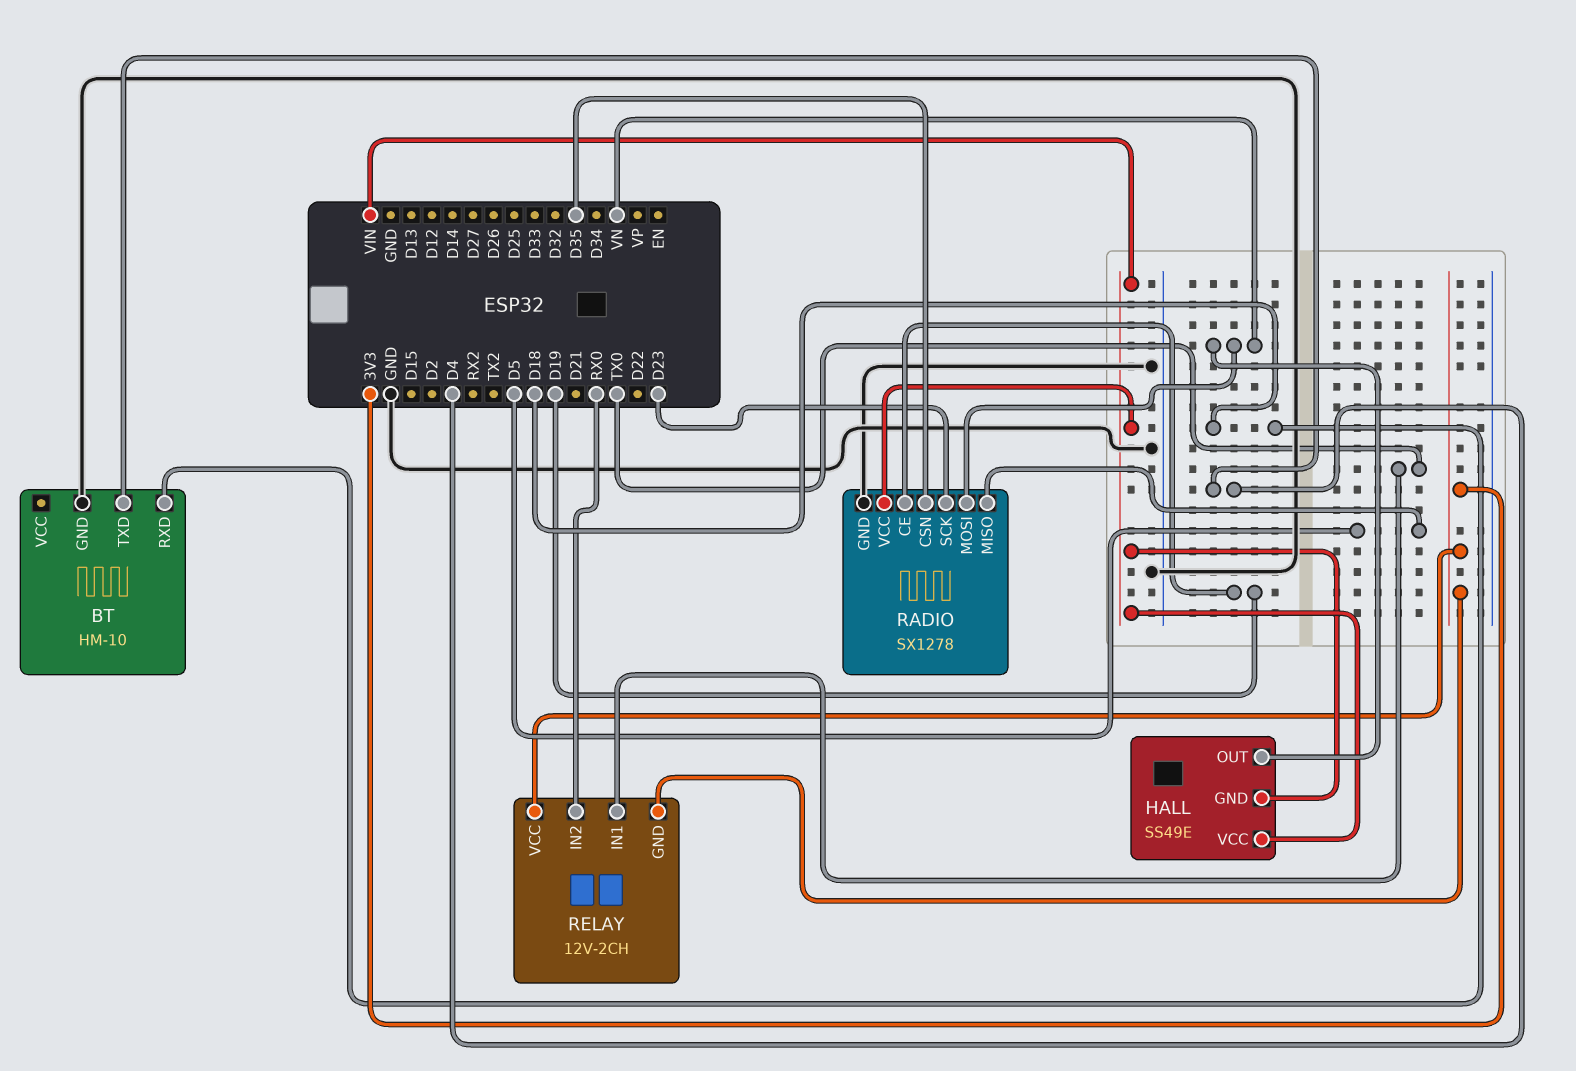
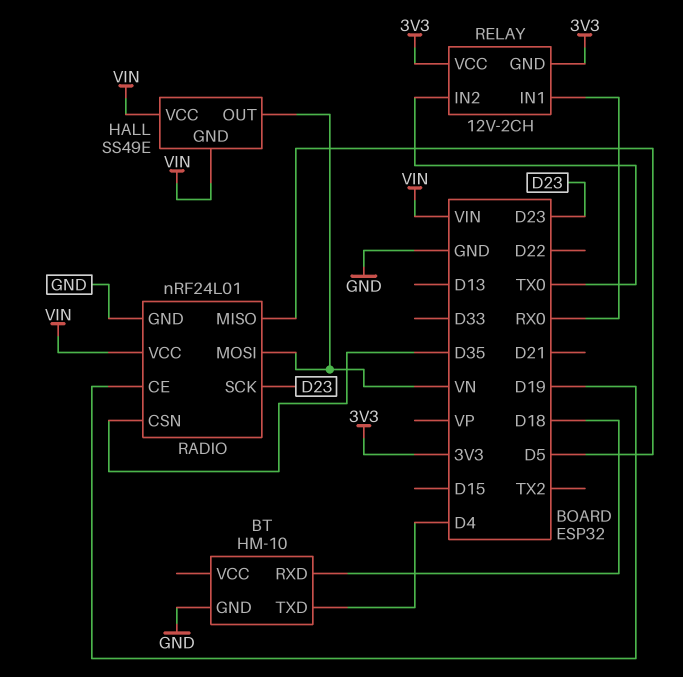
RADIO: SX1278 -> nRF24L01
RELAY pin IN1: TX0 -> RX0
RELAY pin IN2: RX0 -> TX0

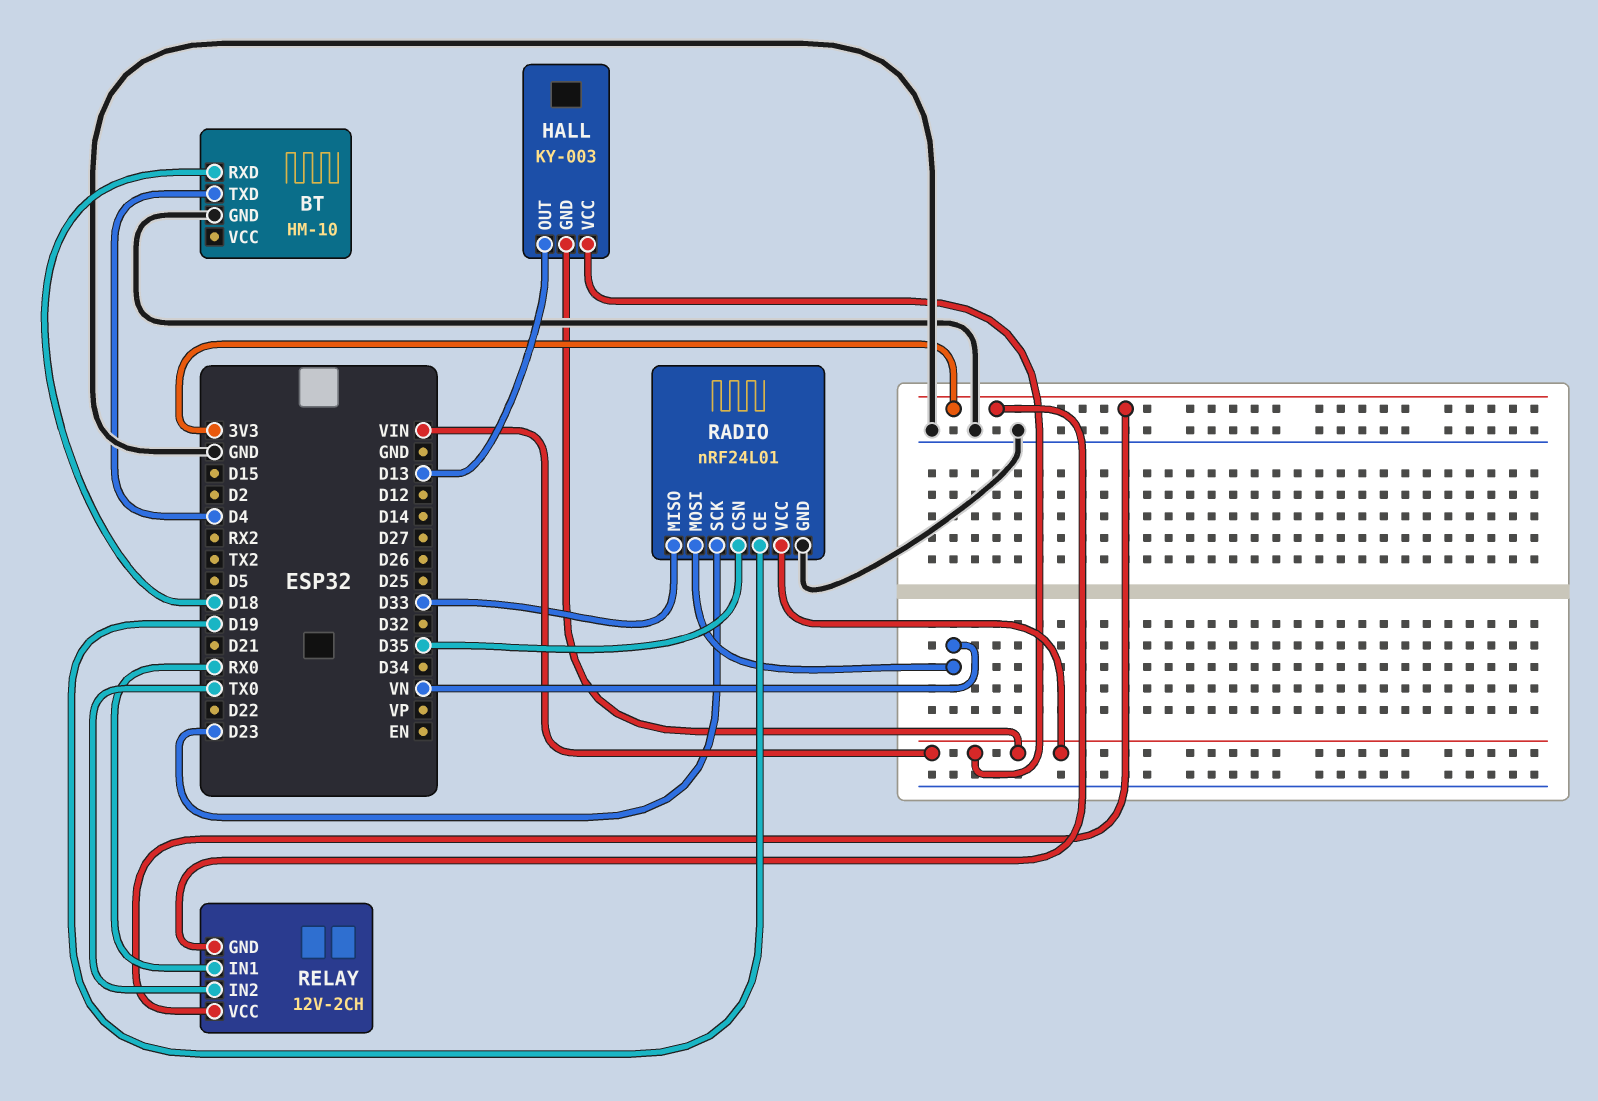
HALL: SS49E -> KY-003
HALL pin OUT: VN -> D13
RADIO pin MISO: D5 -> D33

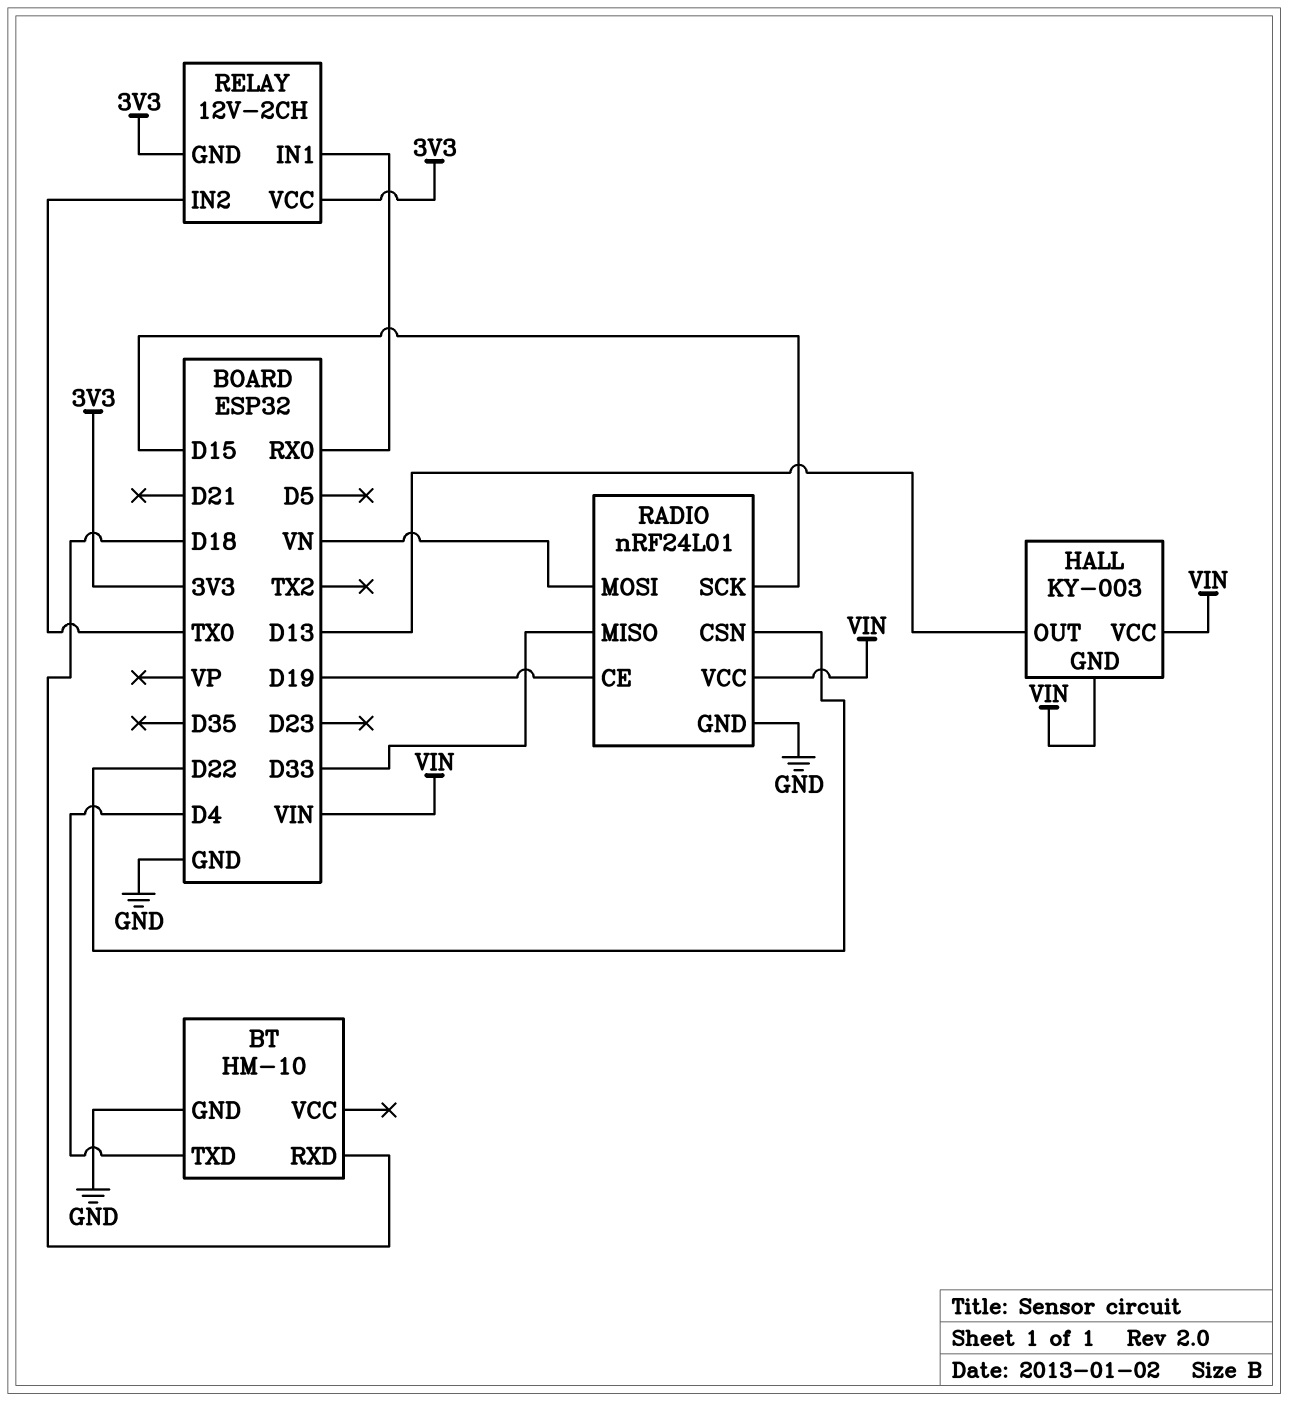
RADIO pin CSN: D35 -> D22
RADIO pin SCK: D23 -> D15

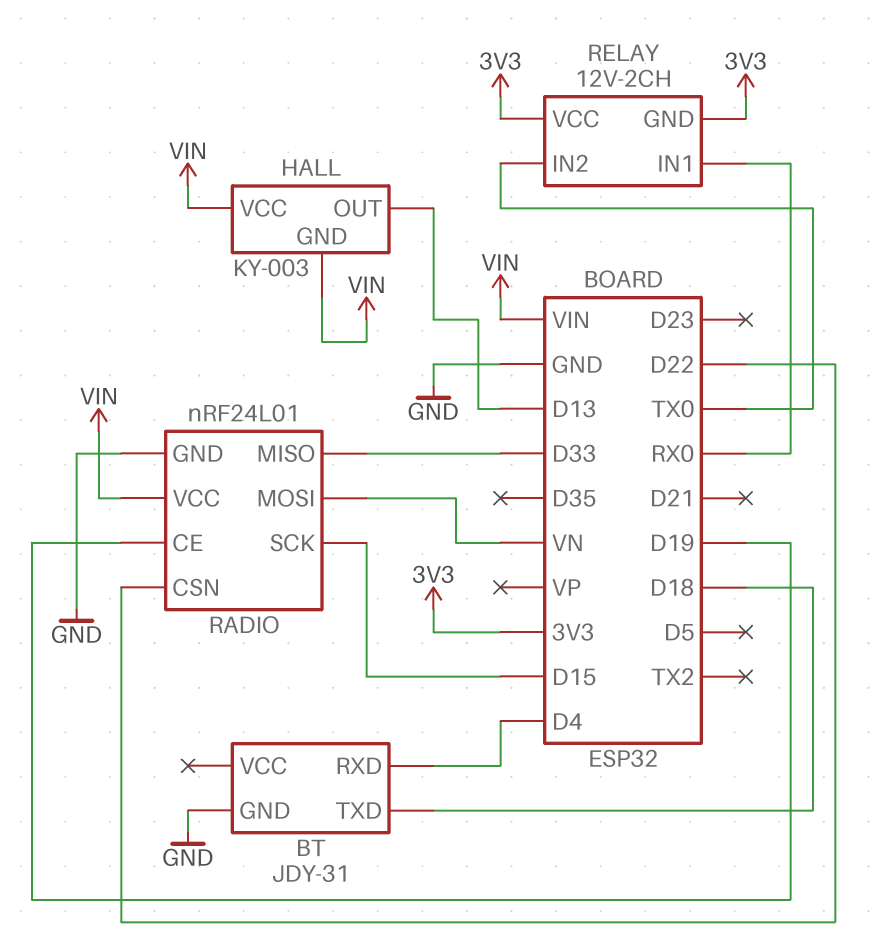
BT: HM-10 -> JDY-31
BT pin RXD: D18 -> D4
BT pin TXD: D4 -> D18

